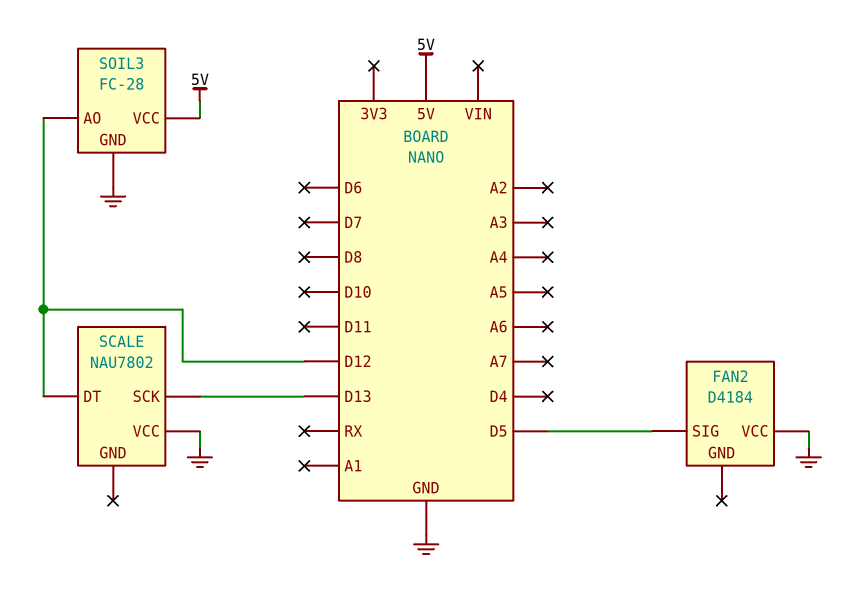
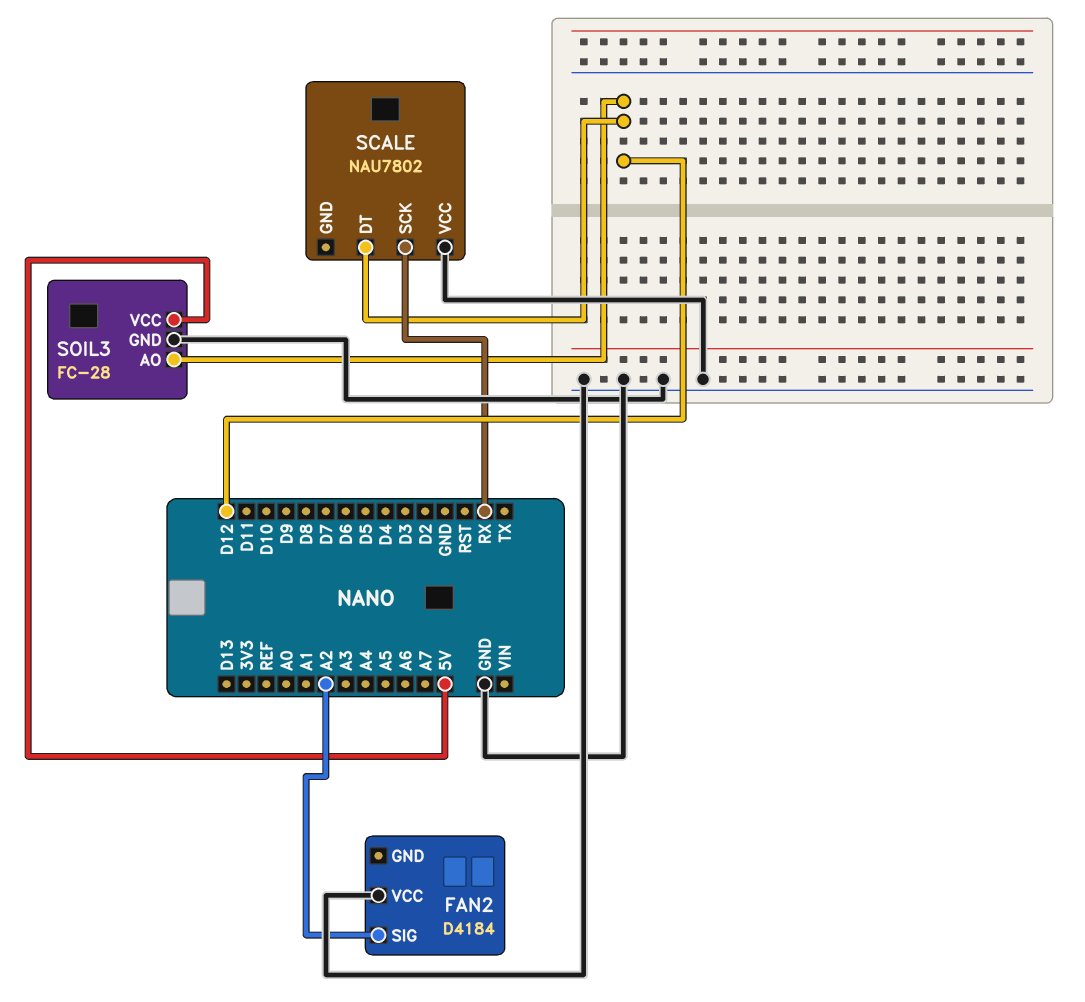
FAN2 pin SIG: D5 -> A2
SCALE pin SCK: D13 -> RX

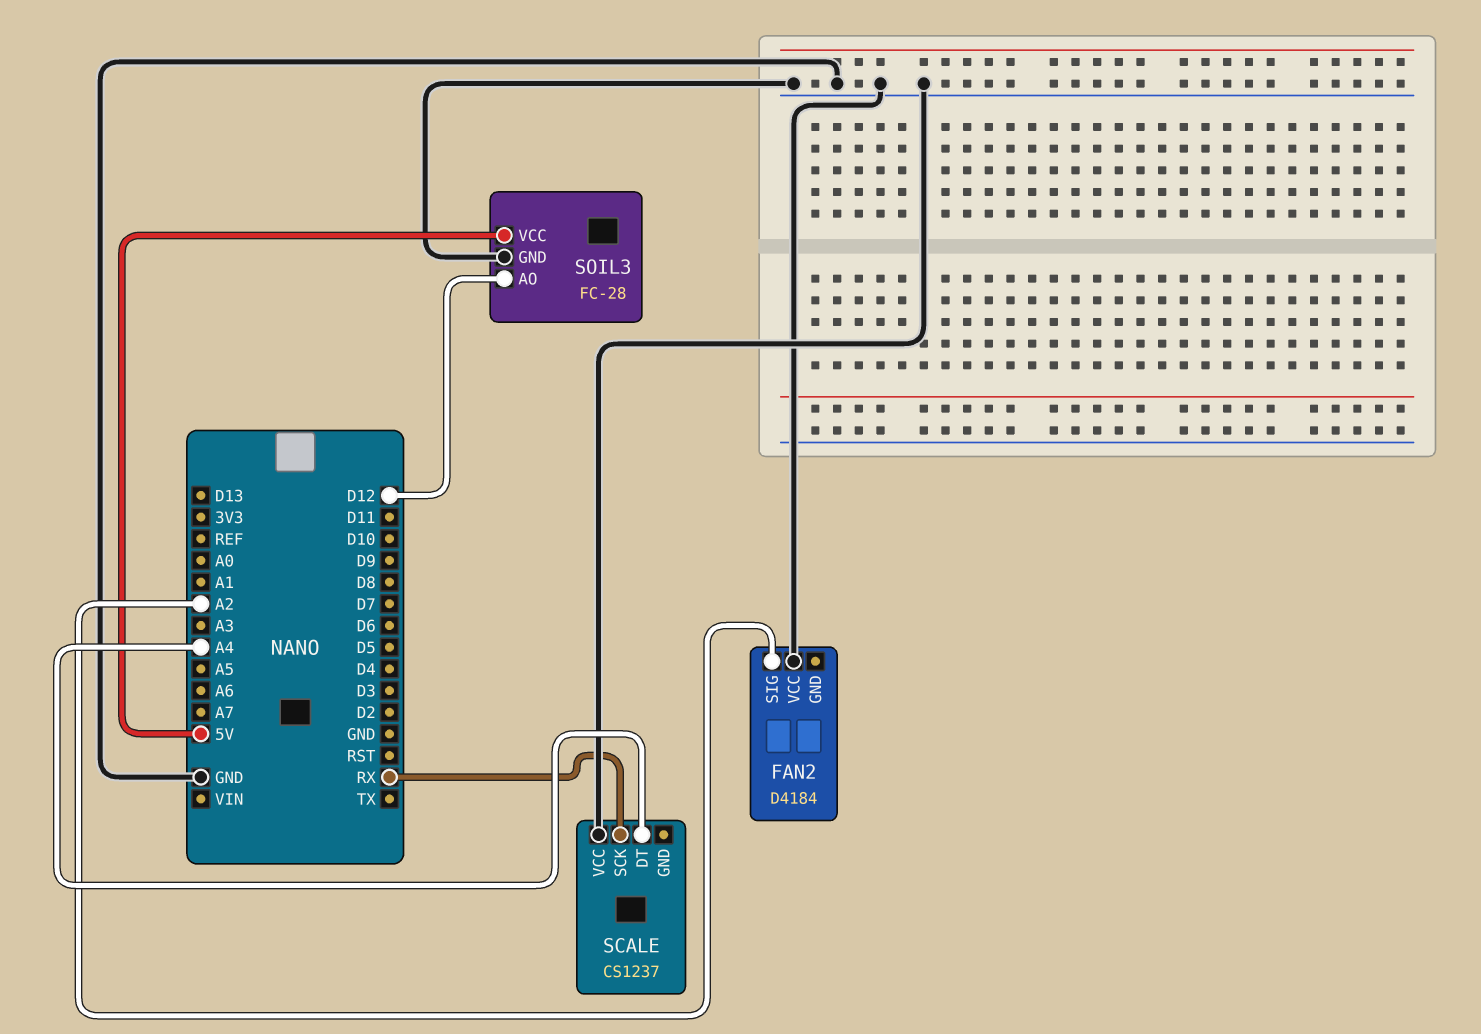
SCALE: NAU7802 -> CS1237
SCALE pin DT: D12 -> A4

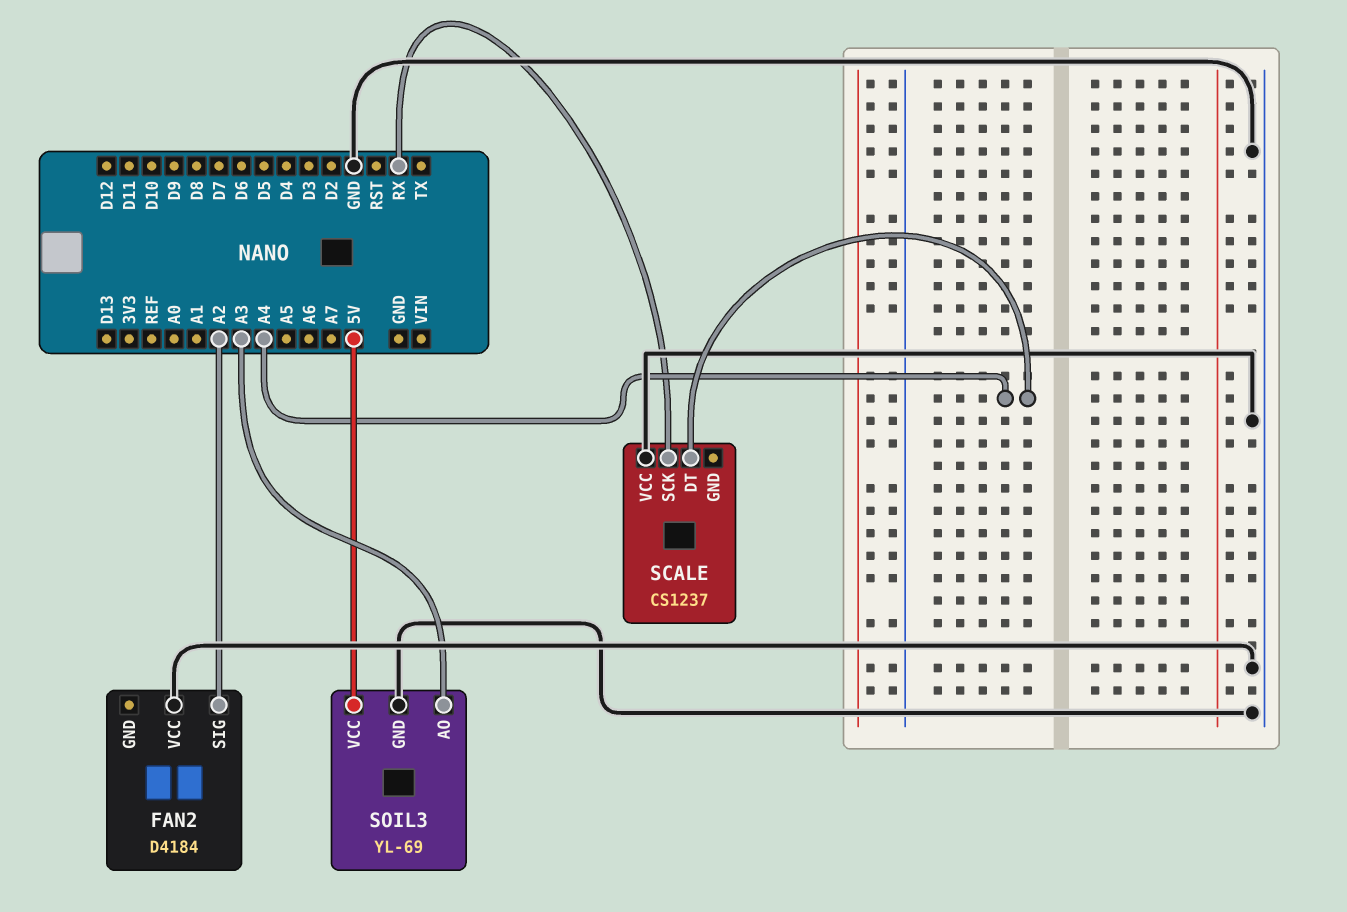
SOIL3: FC-28 -> YL-69
SOIL3 pin AO: D12 -> A3

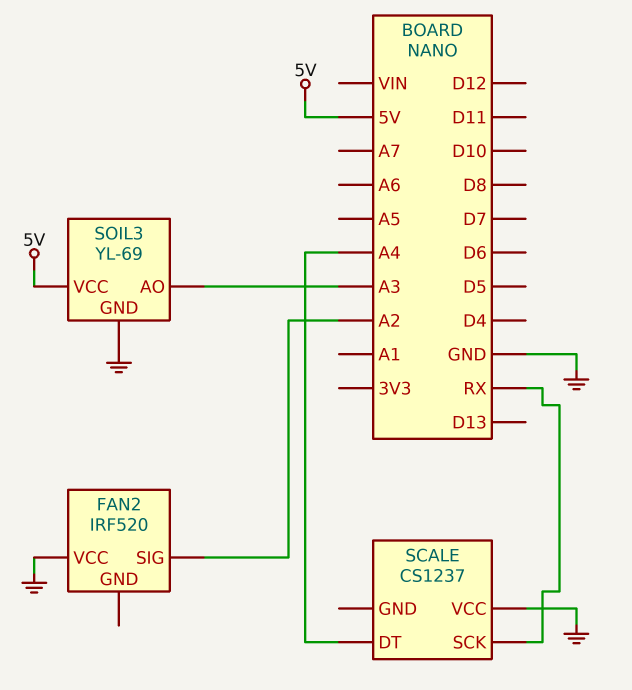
FAN2: D4184 -> IRF520

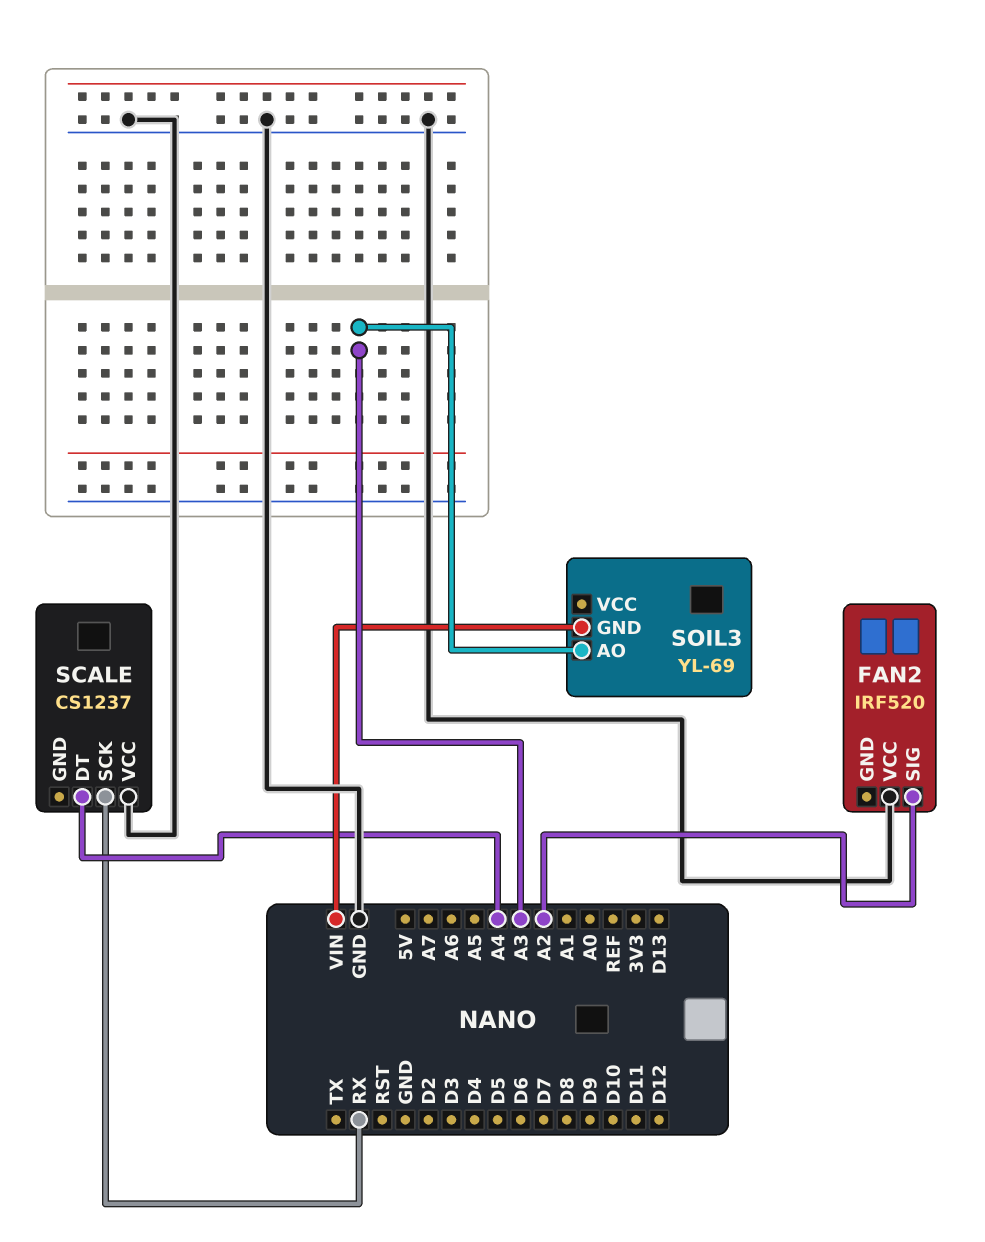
SOIL3 pin GND: GND -> VIN
SOIL3 pin VCC: 5V -> none

